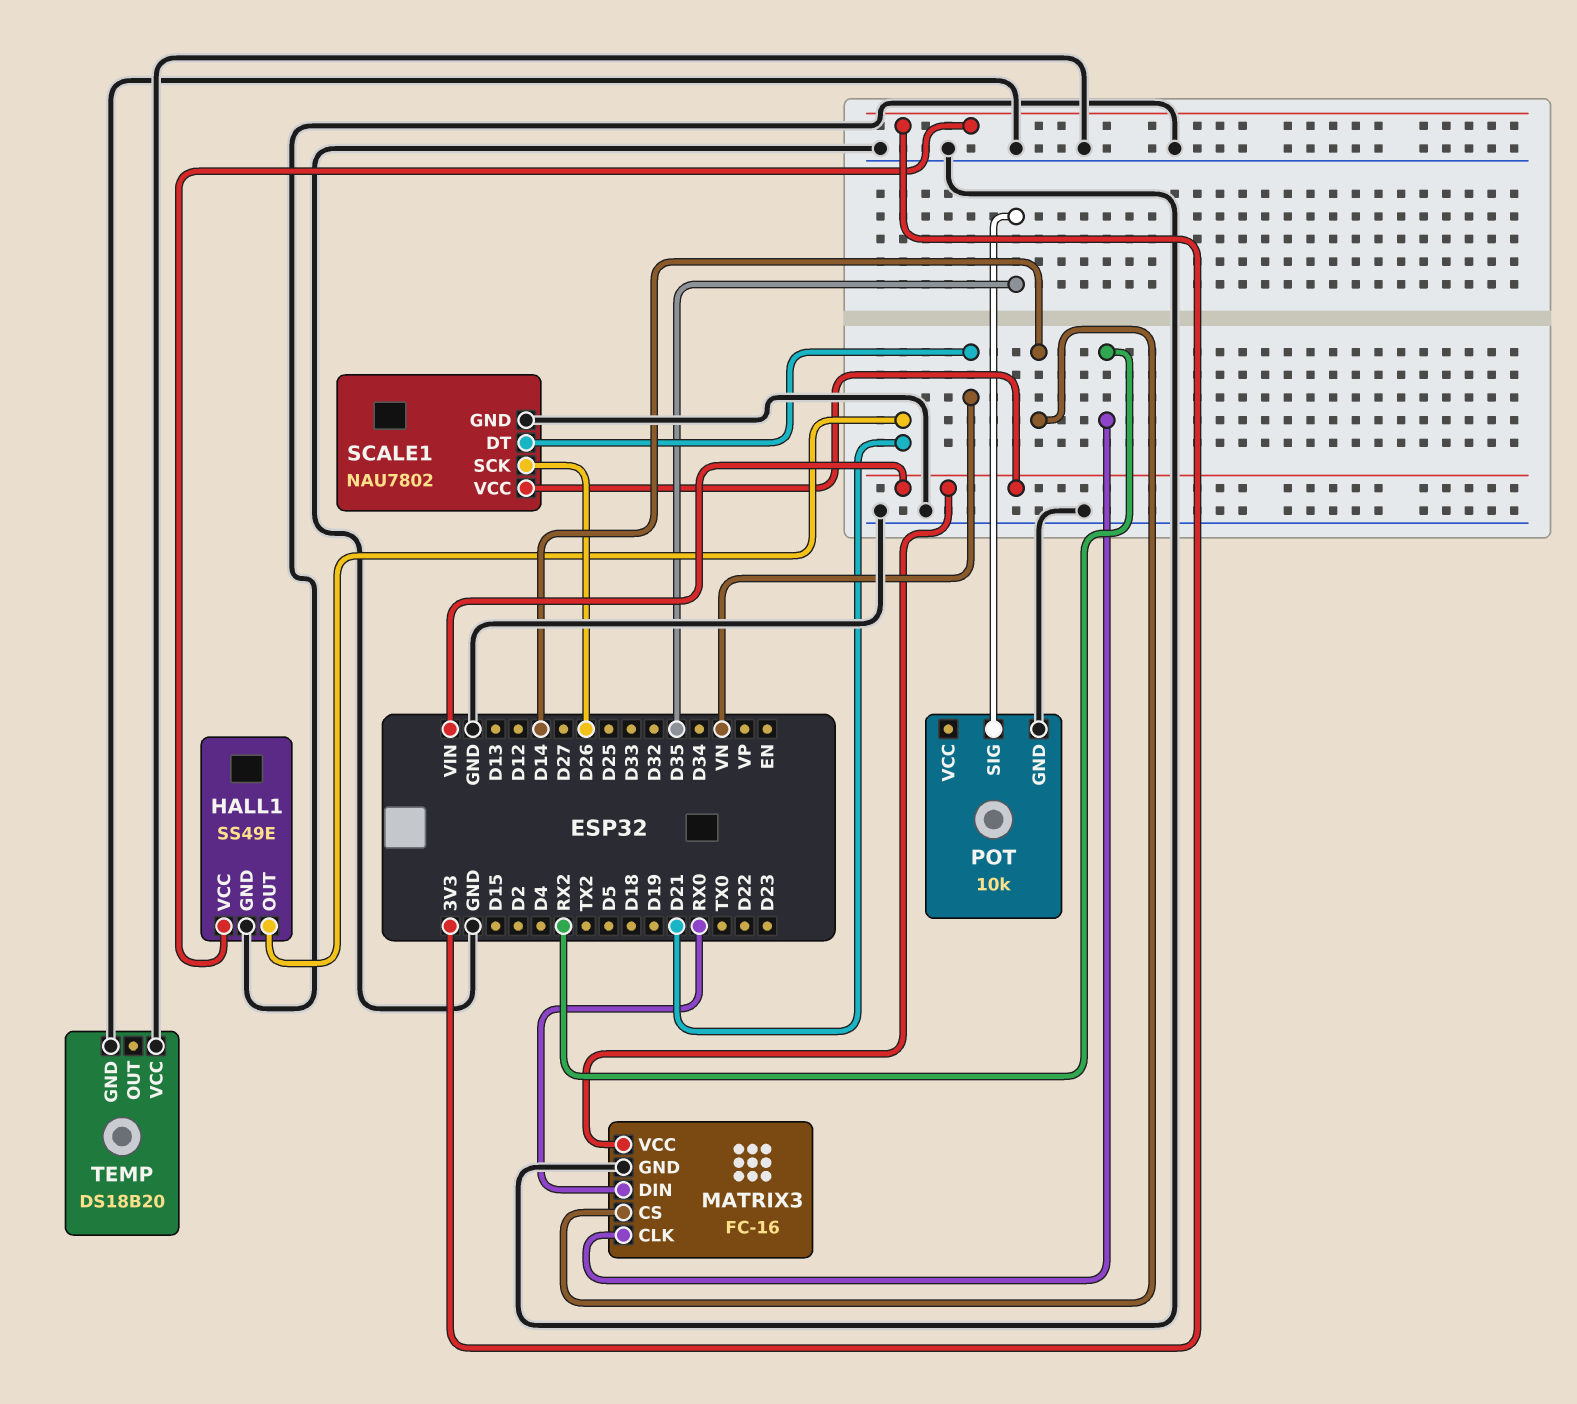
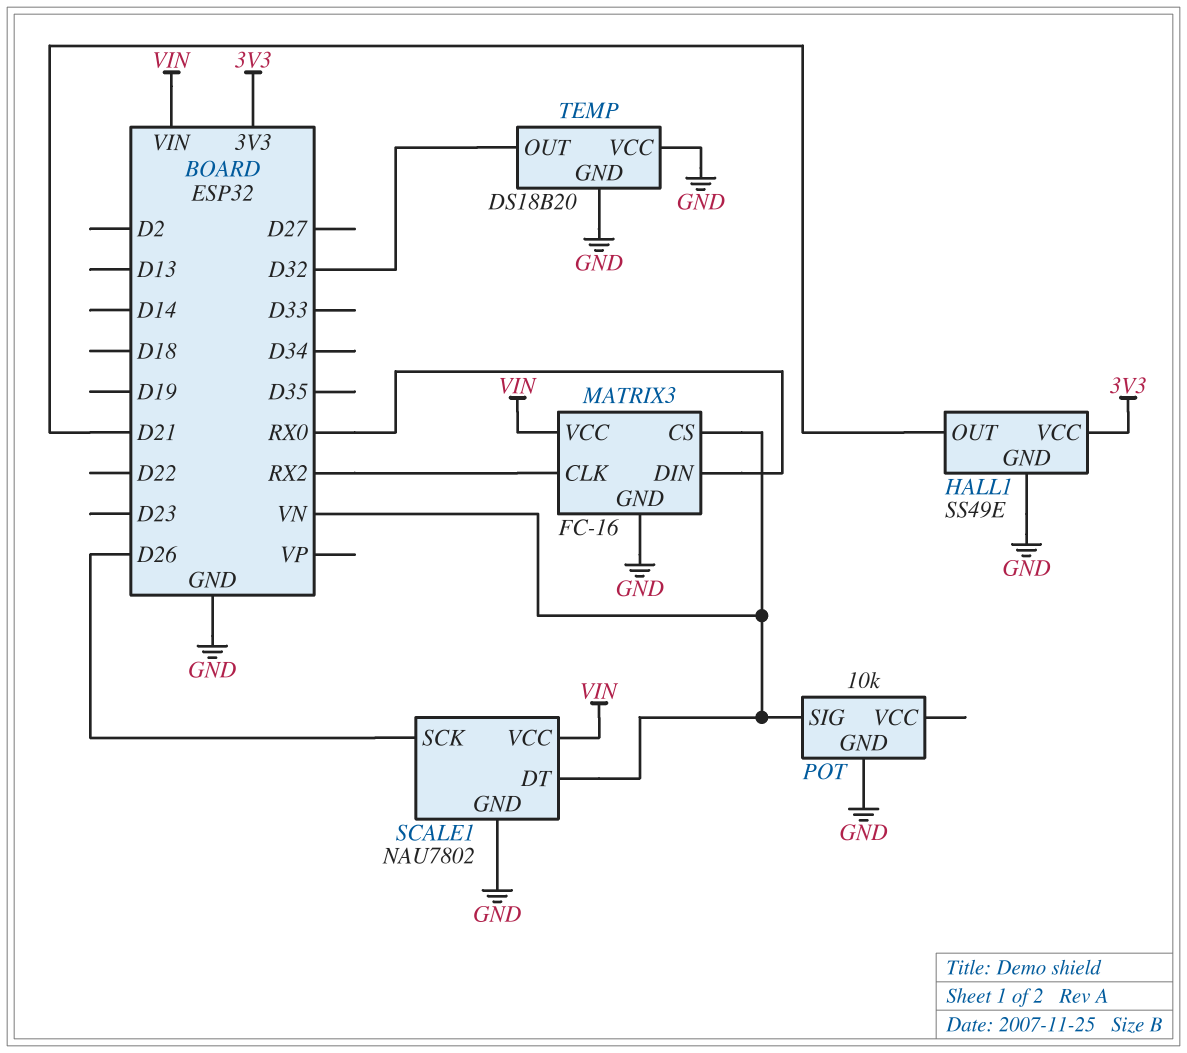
MATRIX3 pin CS: D14 -> VN
POT pin SIG: D35 -> VN
TEMP pin OUT: none -> D32

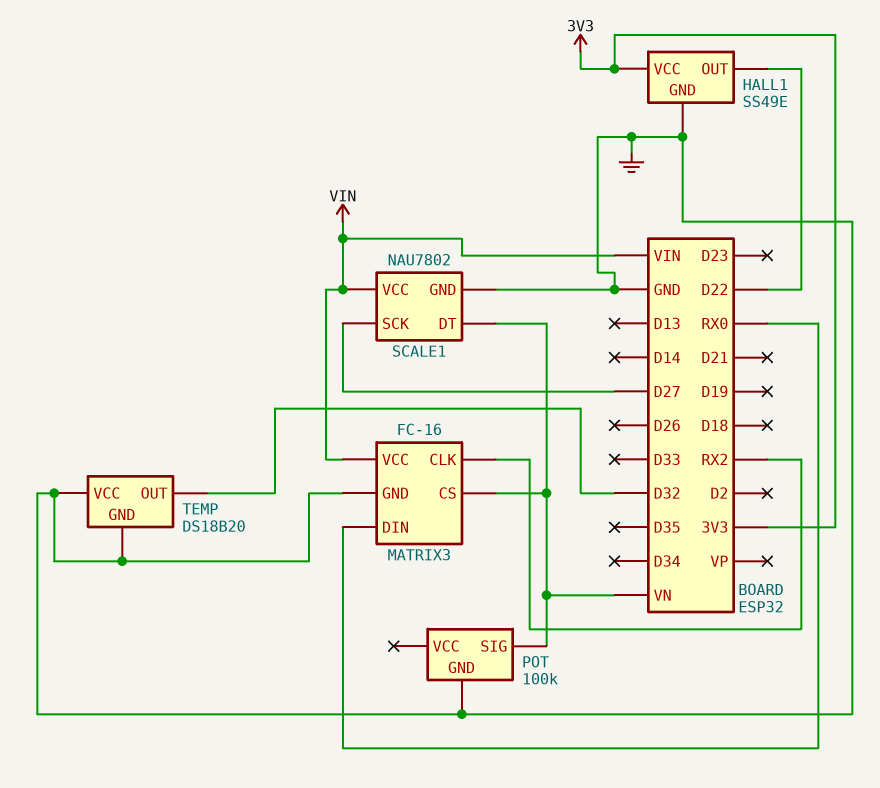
HALL1 pin OUT: D21 -> D22
POT: 10k -> 100k
SCALE1 pin SCK: D26 -> D27

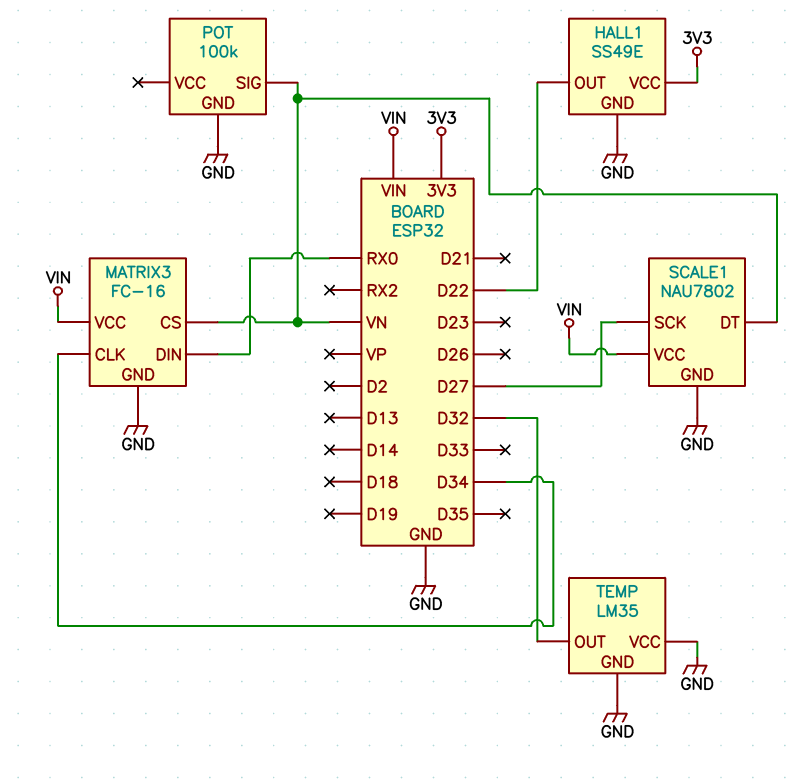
MATRIX3 pin CLK: RX2 -> D34
TEMP: DS18B20 -> LM35

